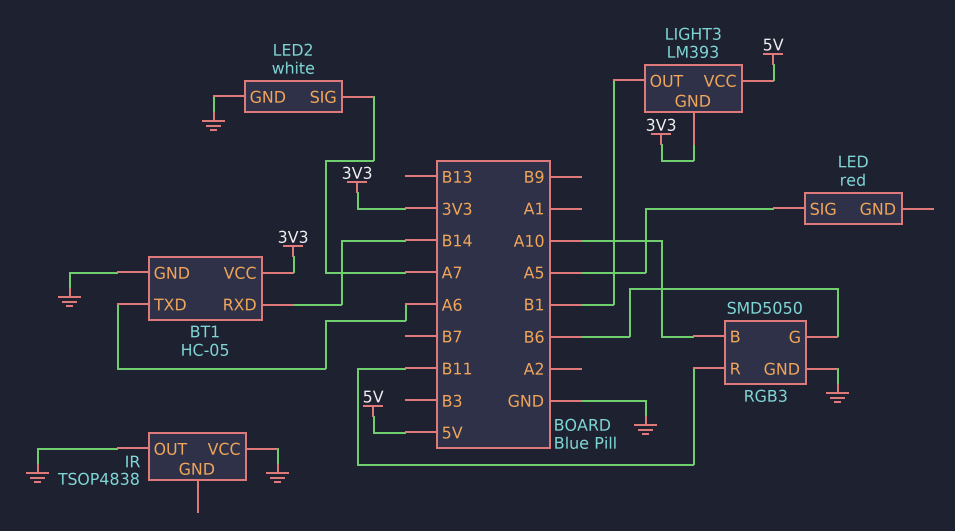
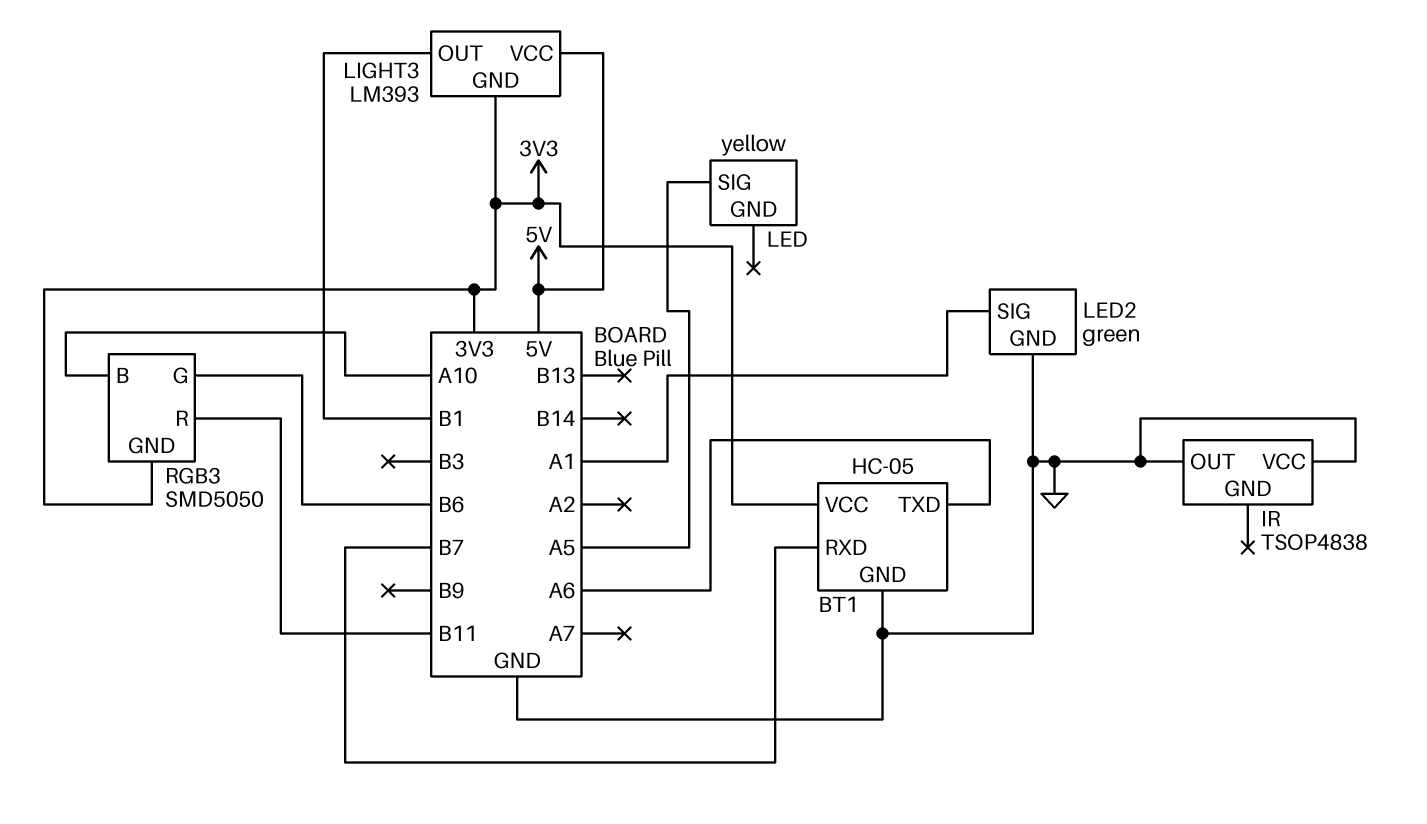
BT1 pin RXD: B14 -> B7
LED: red -> yellow
LED2: white -> green
LED2 pin SIG: A7 -> A1
RGB3 pin GND: GND -> 3V3

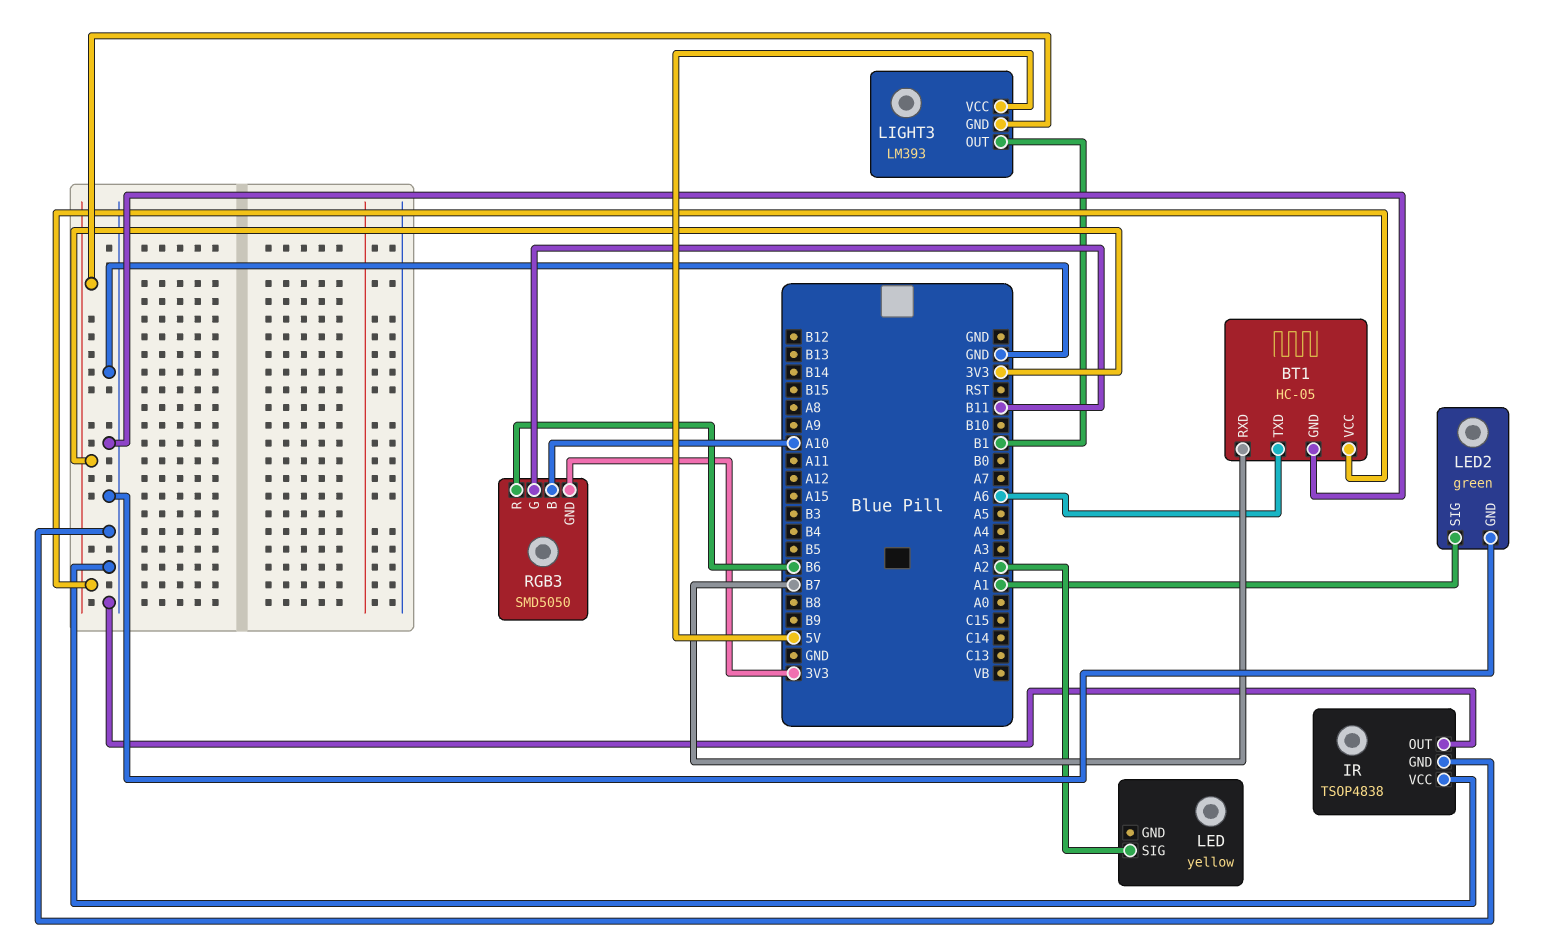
IR pin GND: none -> GND
LED pin SIG: A5 -> A2
RGB3 pin G: B6 -> B11
RGB3 pin R: B11 -> B6

